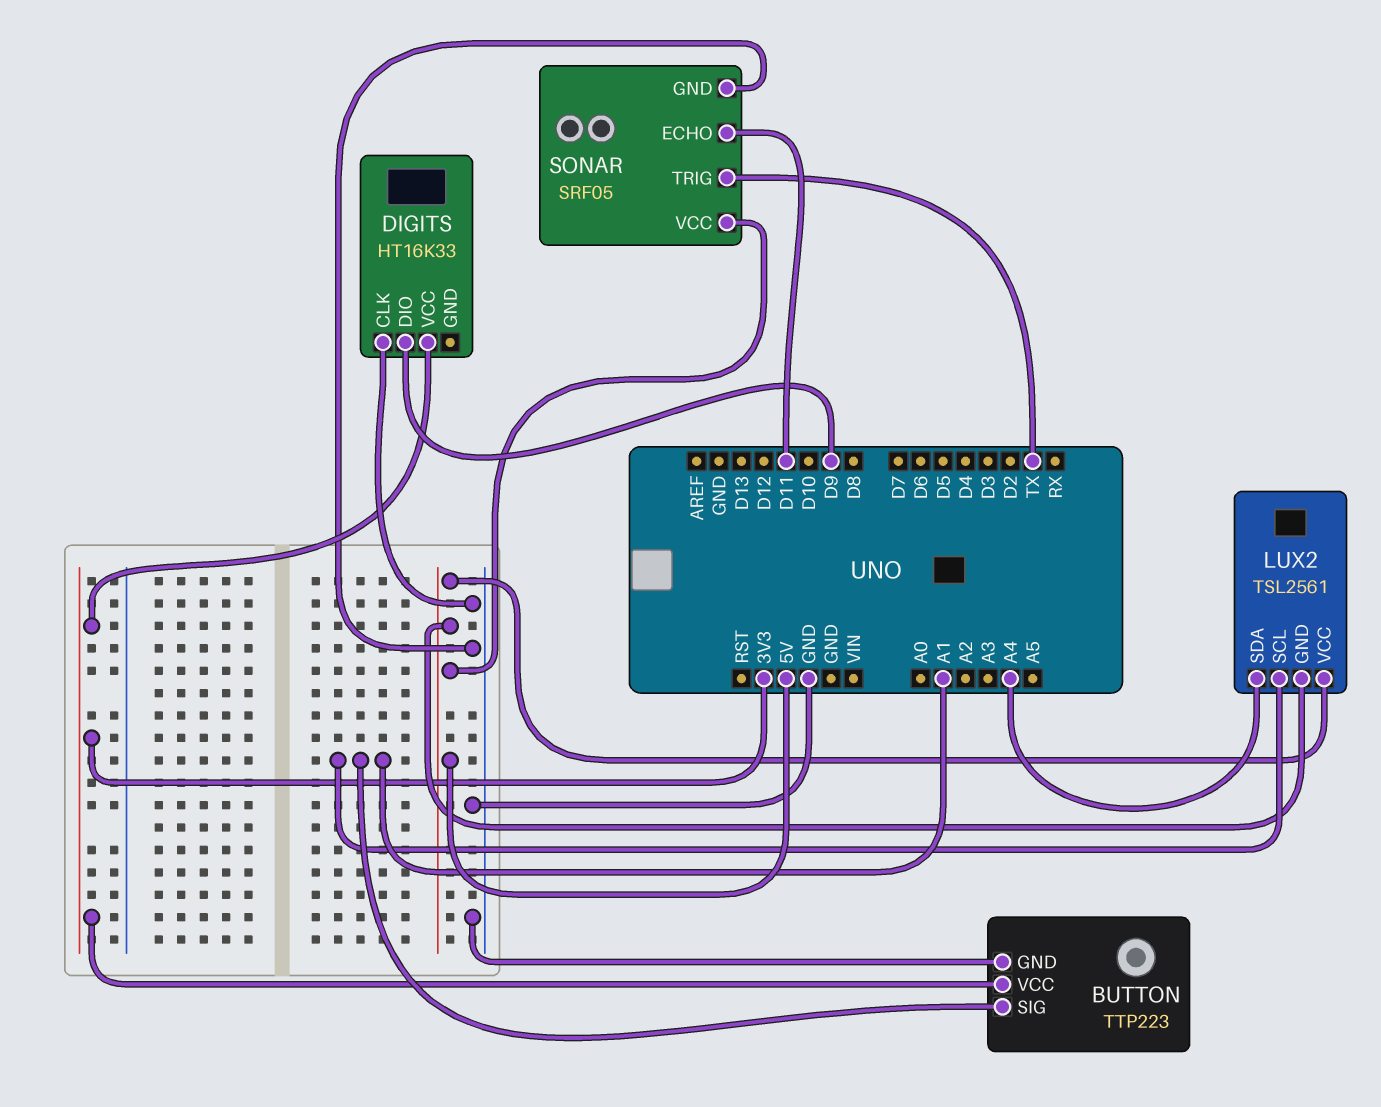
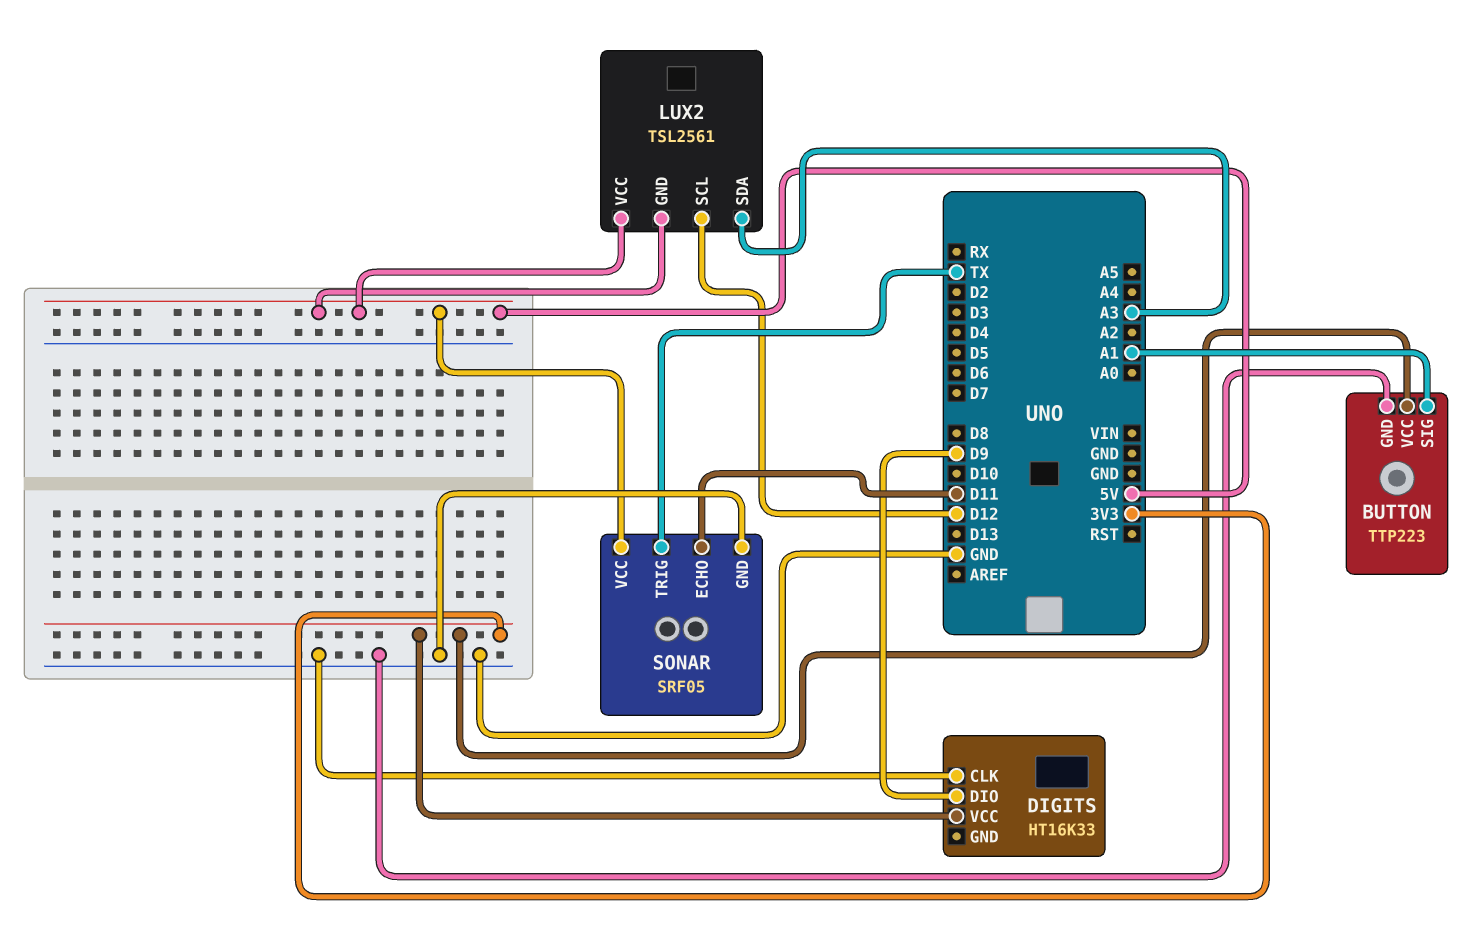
LUX2 pin SCL: A1 -> D12
LUX2 pin SDA: A4 -> A3

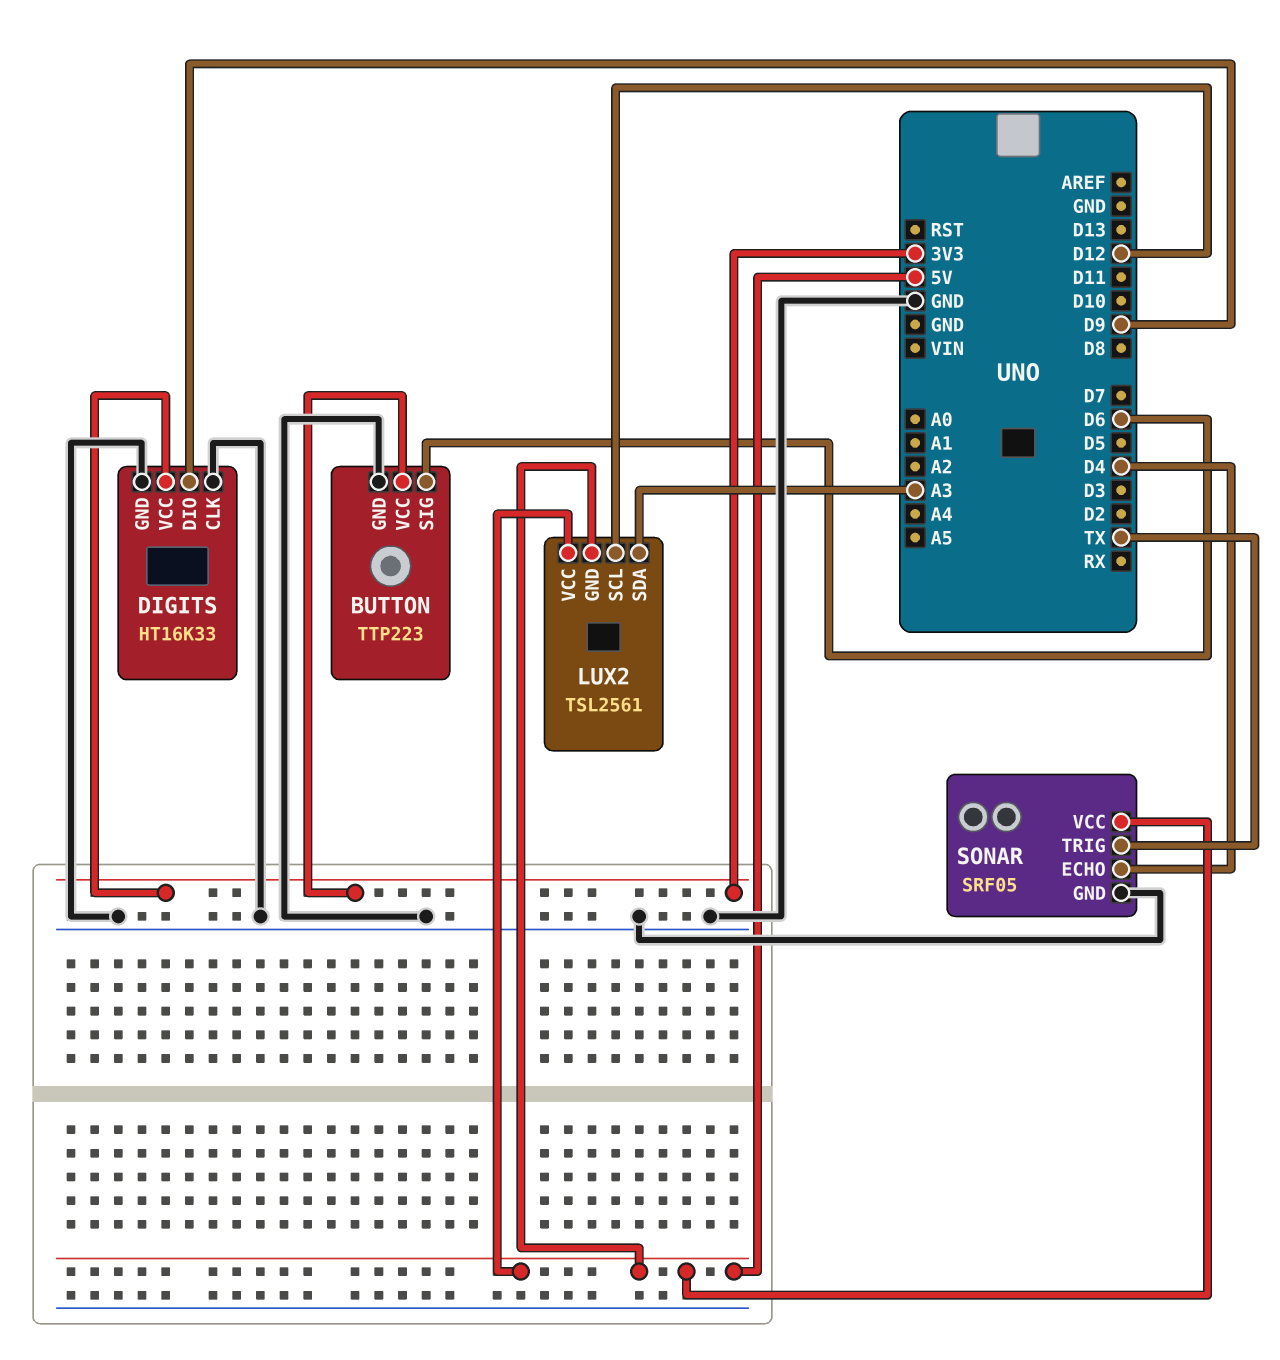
BUTTON pin SIG: A1 -> D6
DIGITS pin GND: none -> GND
SONAR pin ECHO: D11 -> D4

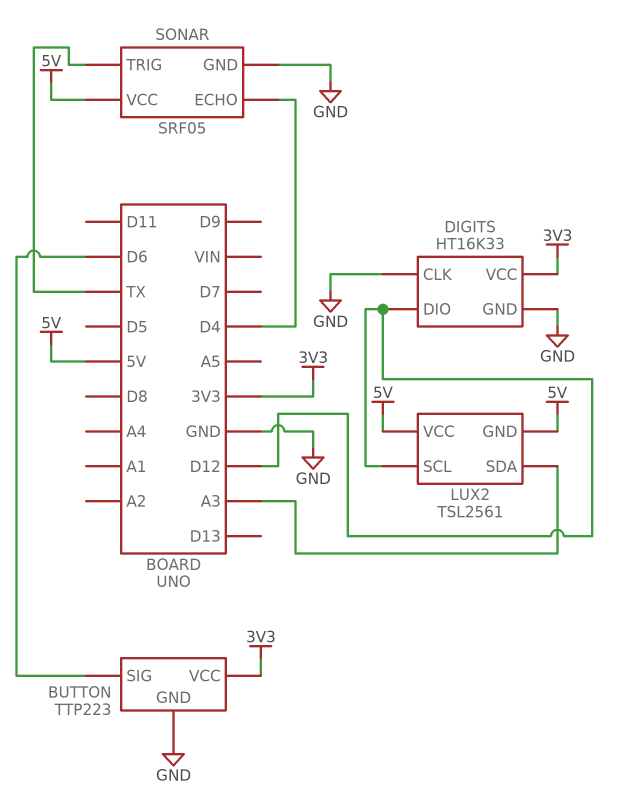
DIGITS pin DIO: D9 -> D12

